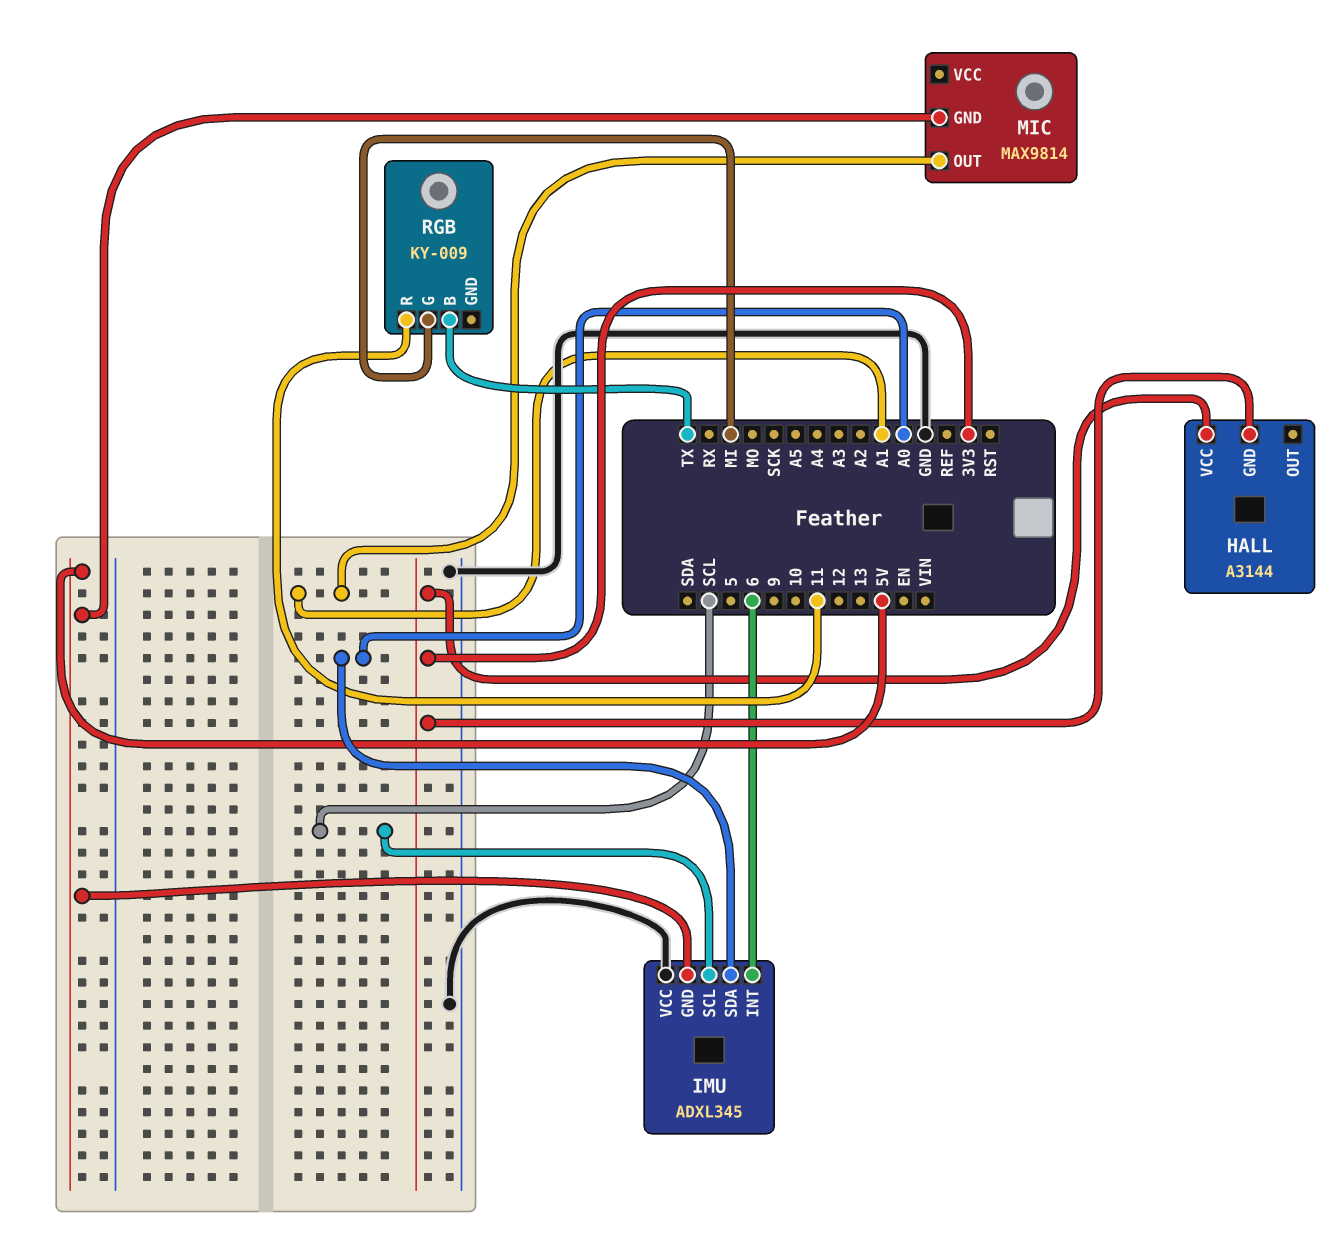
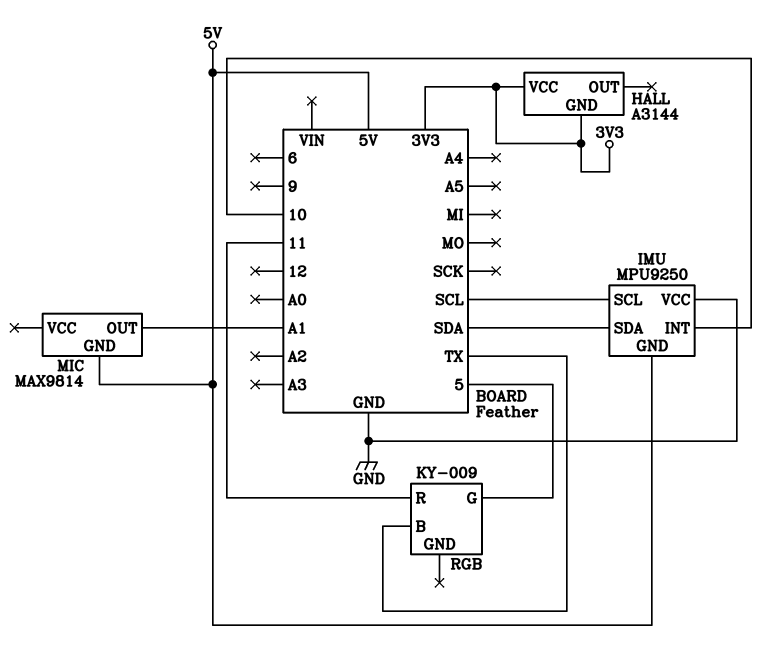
IMU: ADXL345 -> MPU9250
IMU pin INT: 6 -> 10
IMU pin SDA: A0 -> SDA
RGB pin G: MI -> 5

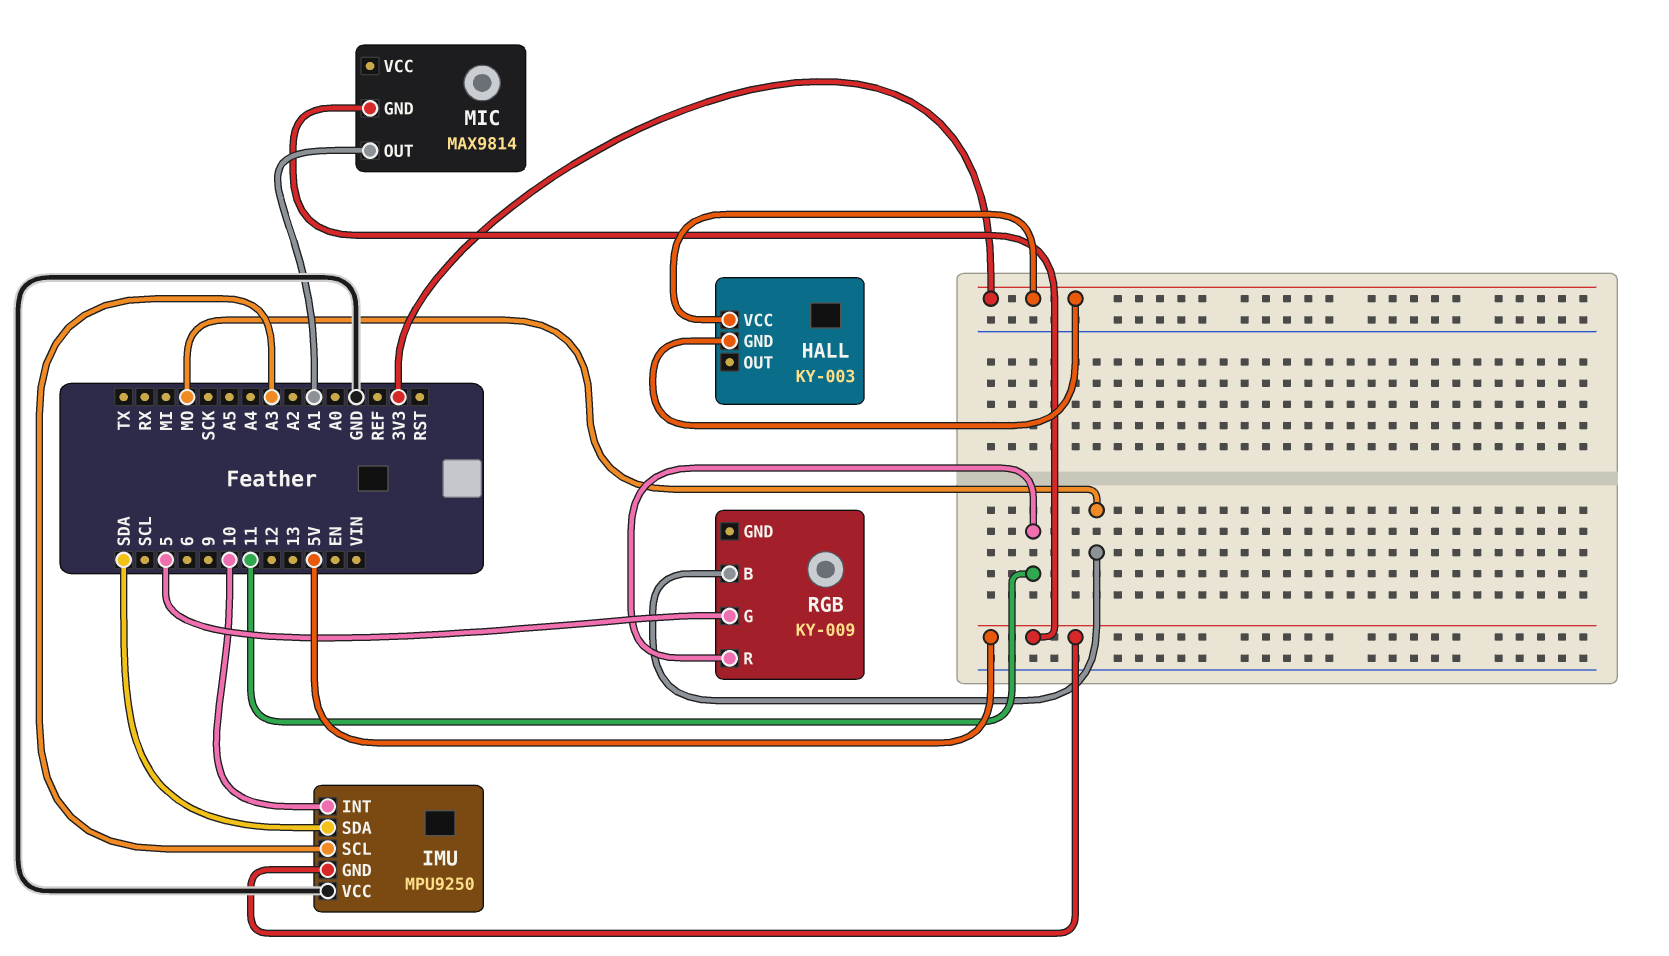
HALL: A3144 -> KY-003
IMU pin SCL: SCL -> A3
RGB pin B: TX -> MO

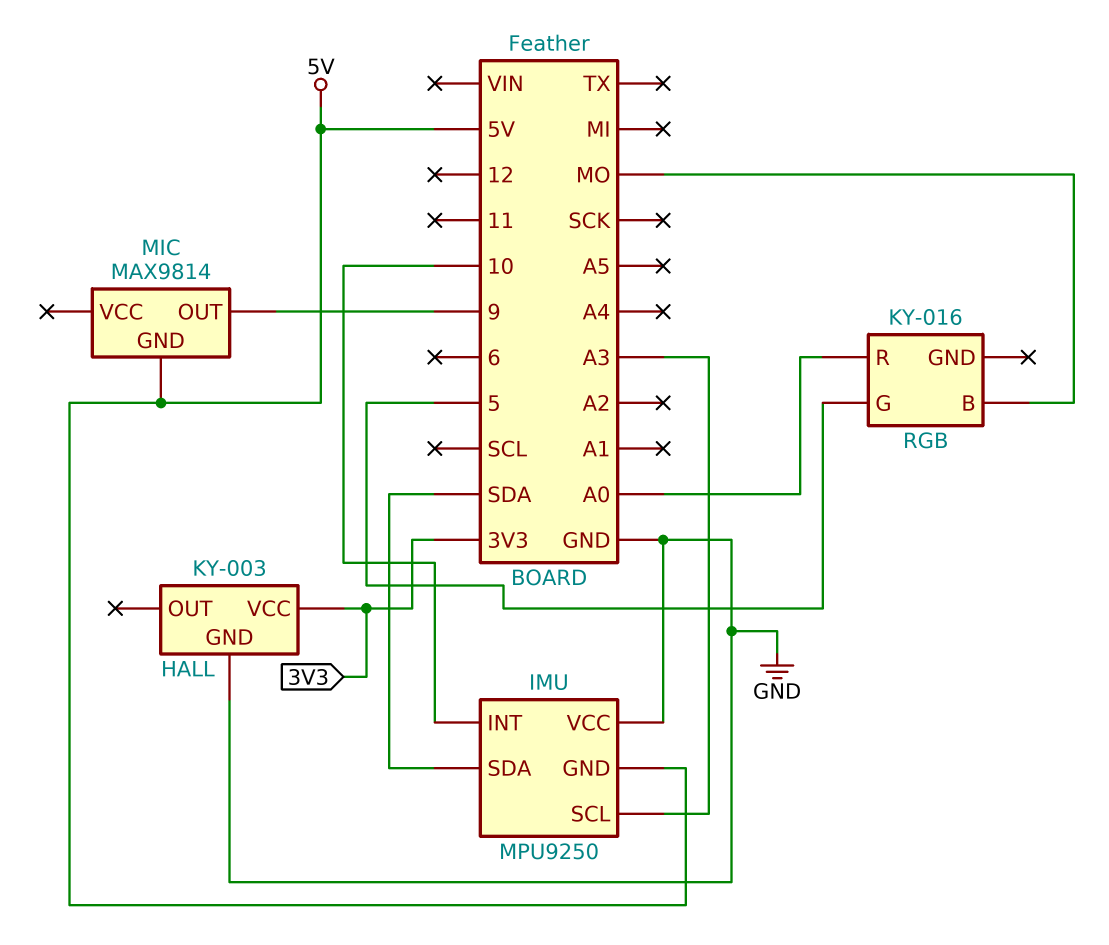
HALL pin GND: 3V3 -> GND
MIC pin OUT: A1 -> 9
RGB: KY-009 -> KY-016
RGB pin R: 11 -> A0

